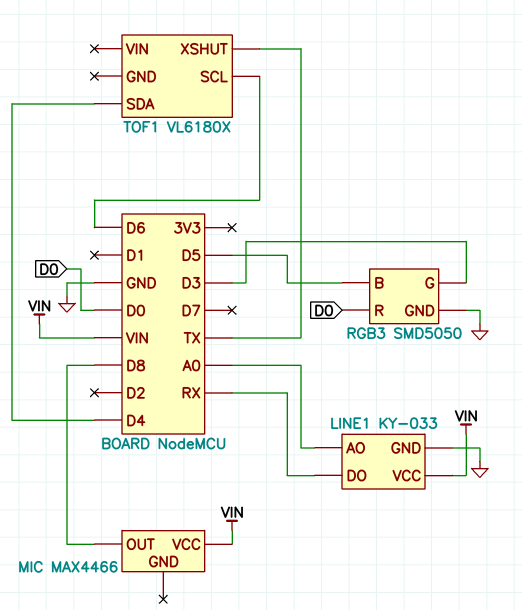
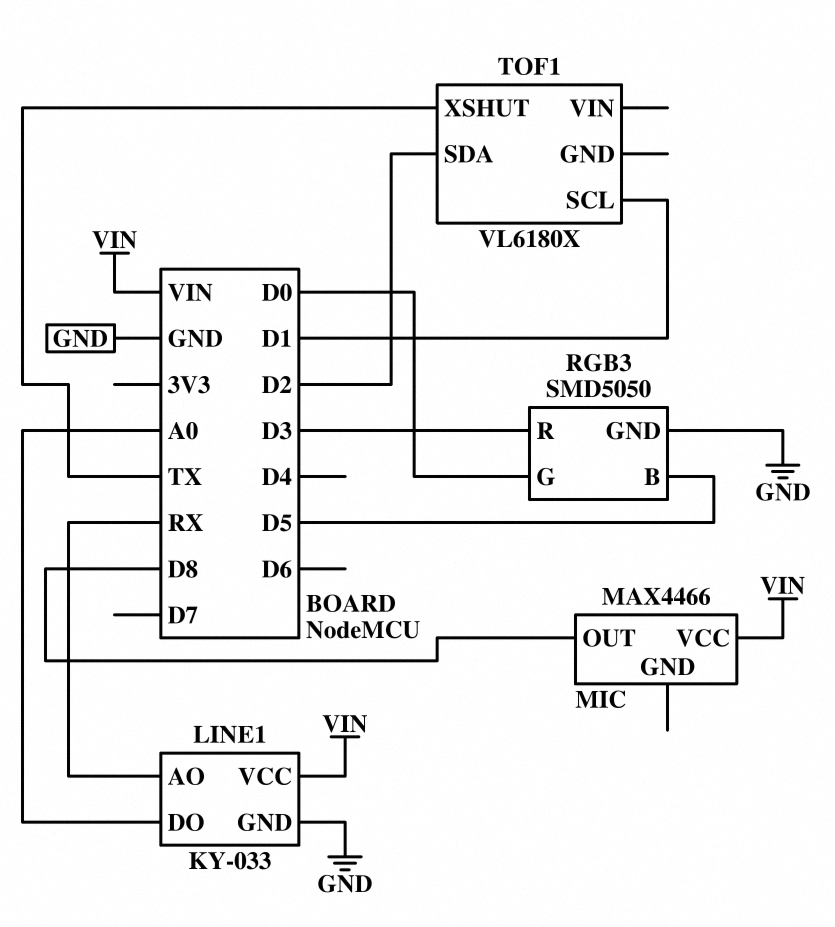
LINE1 pin AO: A0 -> RX
LINE1 pin DO: RX -> A0
RGB3 pin G: D3 -> D0
RGB3 pin R: D0 -> D3
TOF1 pin SCL: D6 -> D1
TOF1 pin SDA: D4 -> D2

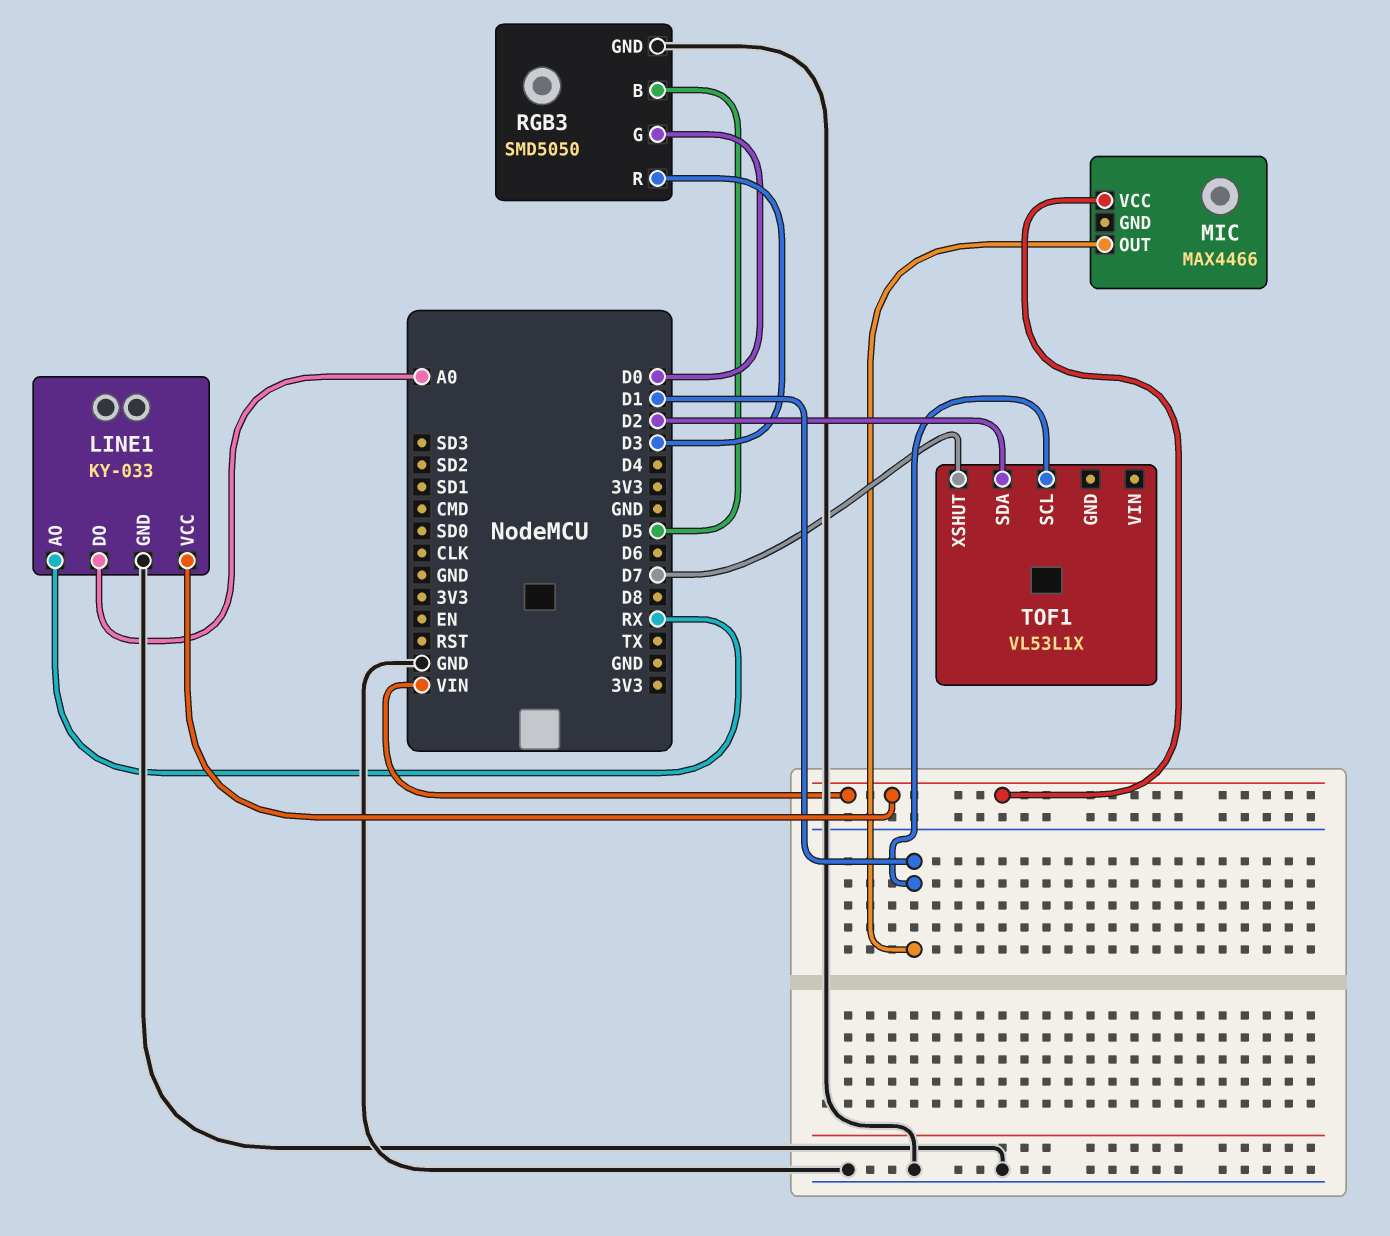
MIC pin OUT: D8 -> D1
TOF1: VL6180X -> VL53L1X
TOF1 pin XSHUT: TX -> D7

